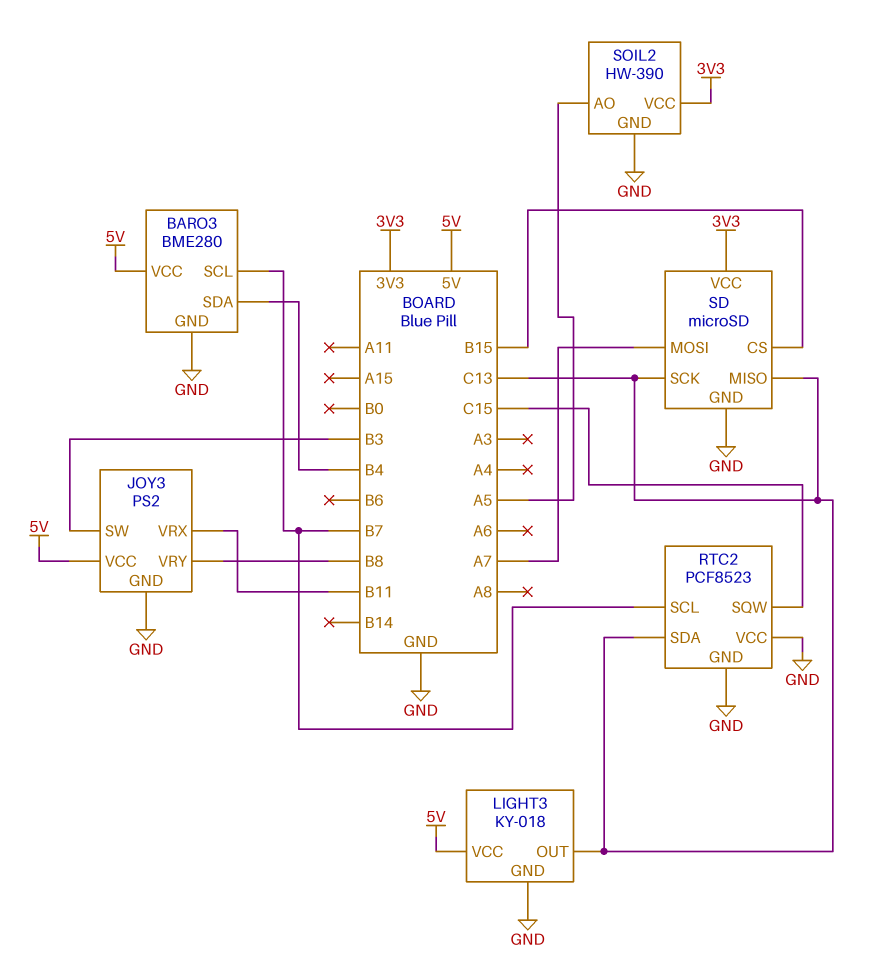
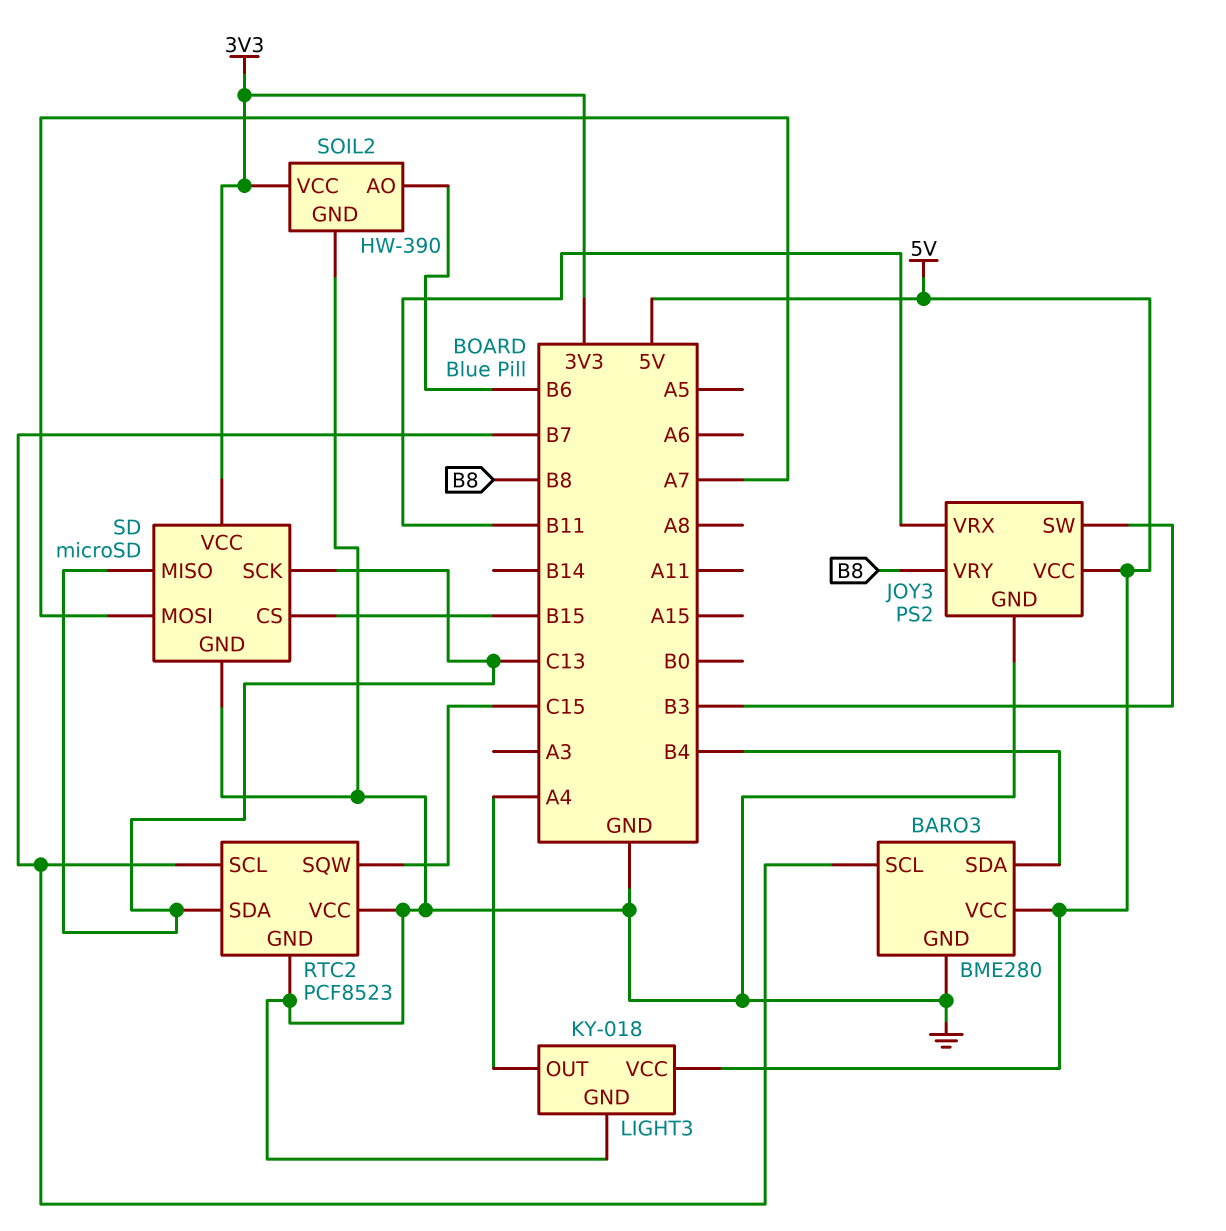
LIGHT3 pin OUT: C13 -> A4
SOIL2 pin AO: A5 -> B6

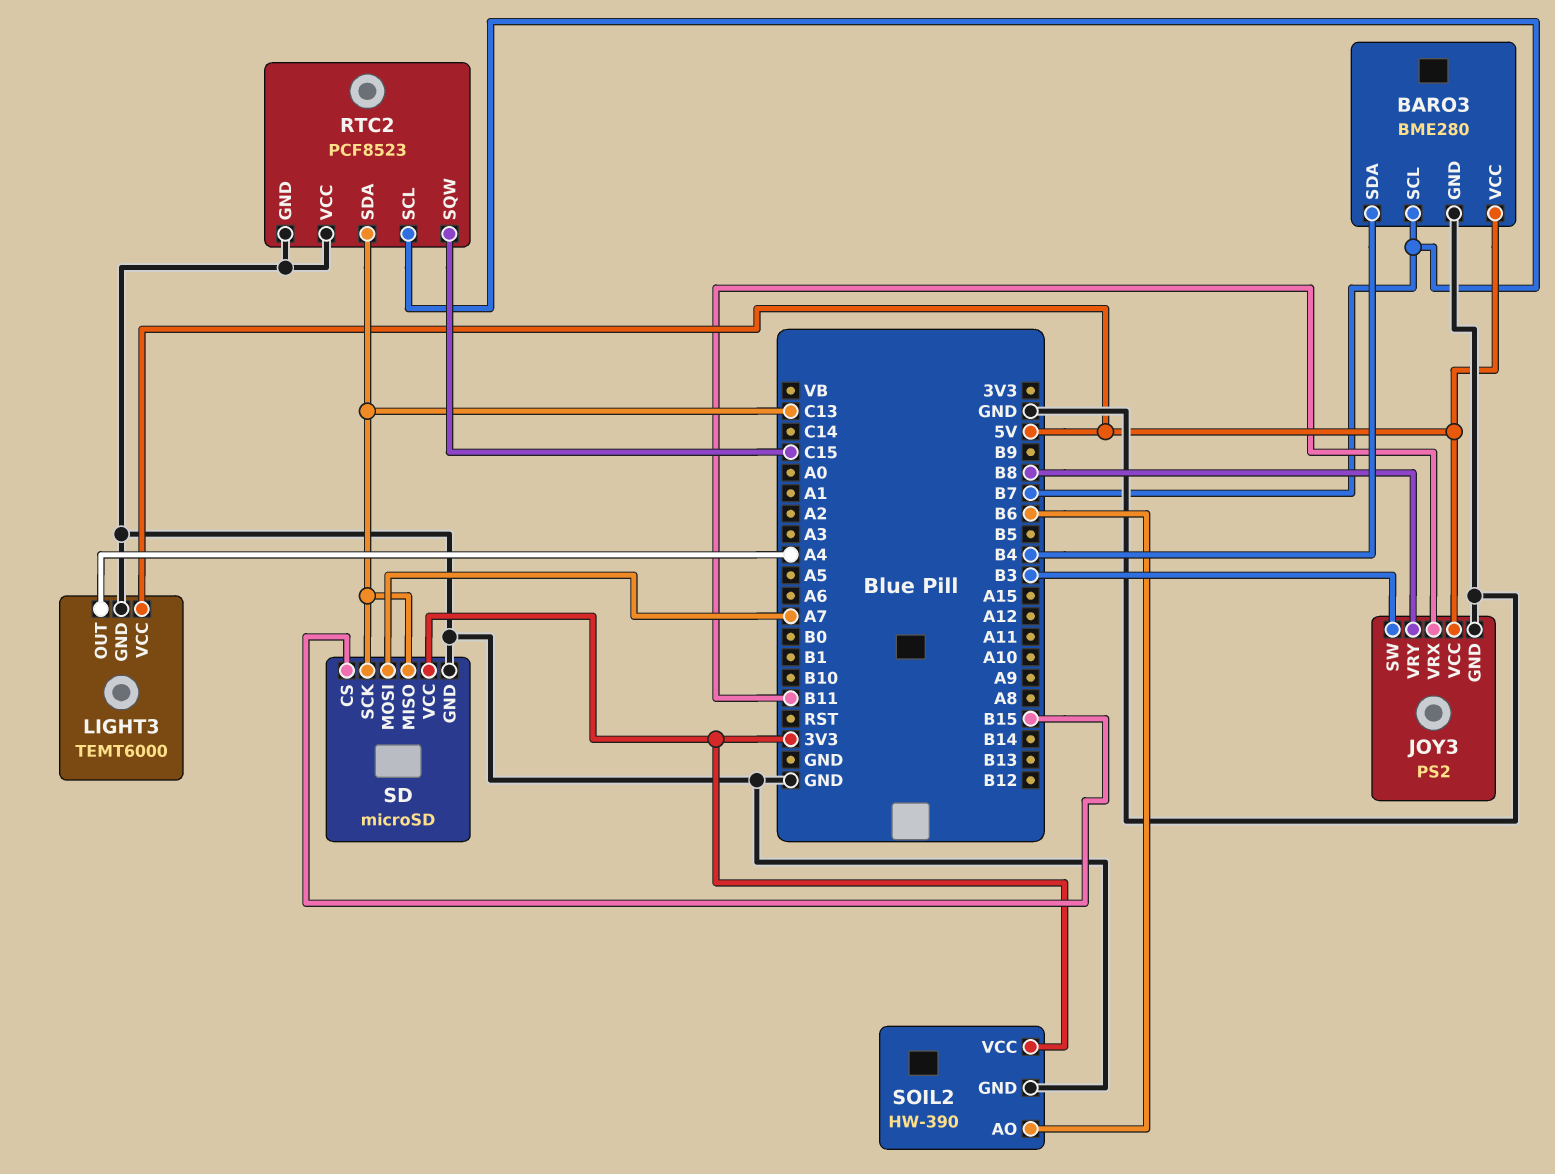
LIGHT3: KY-018 -> TEMT6000

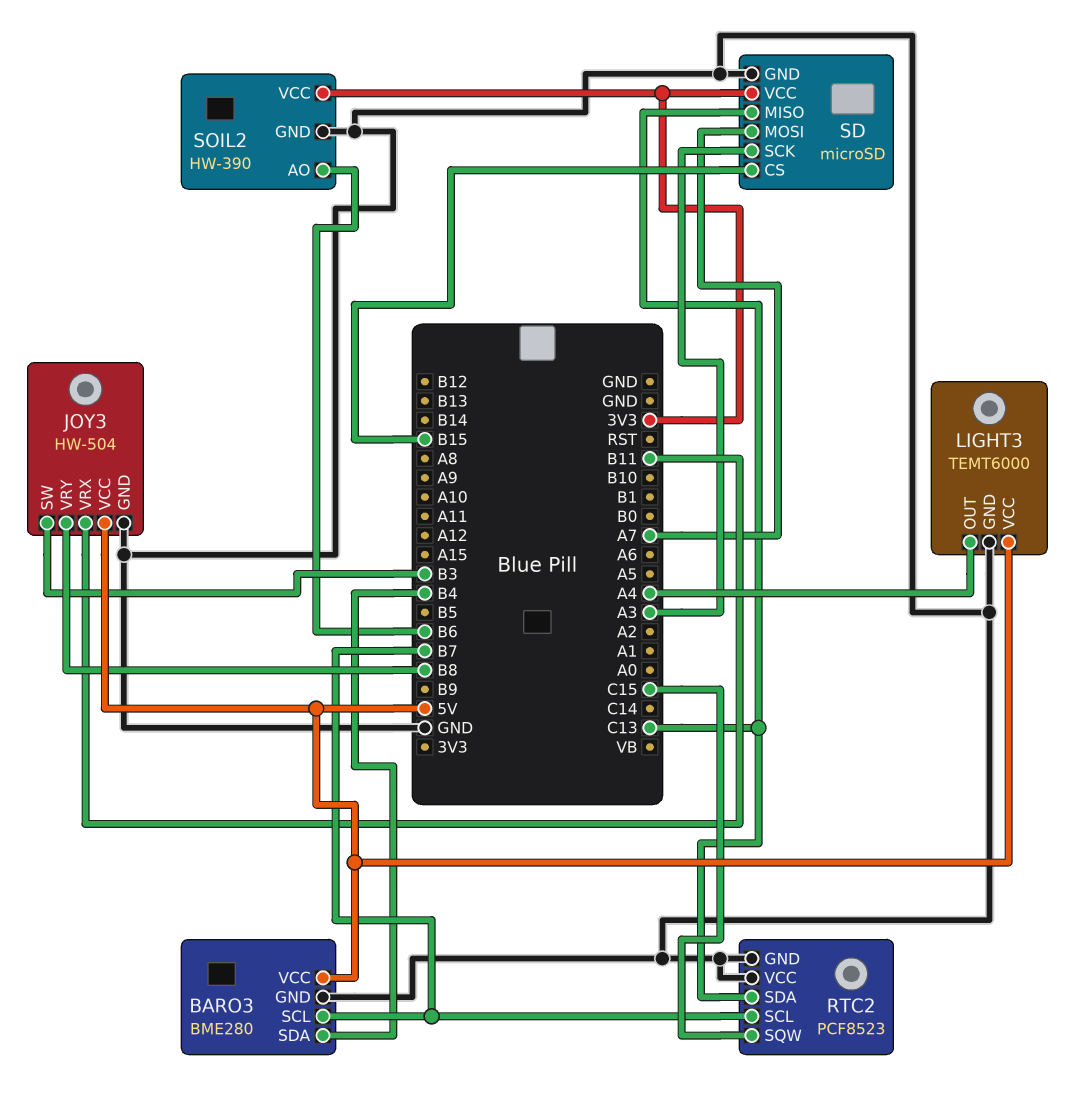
JOY3: PS2 -> HW-504
SD pin SCK: C13 -> A3

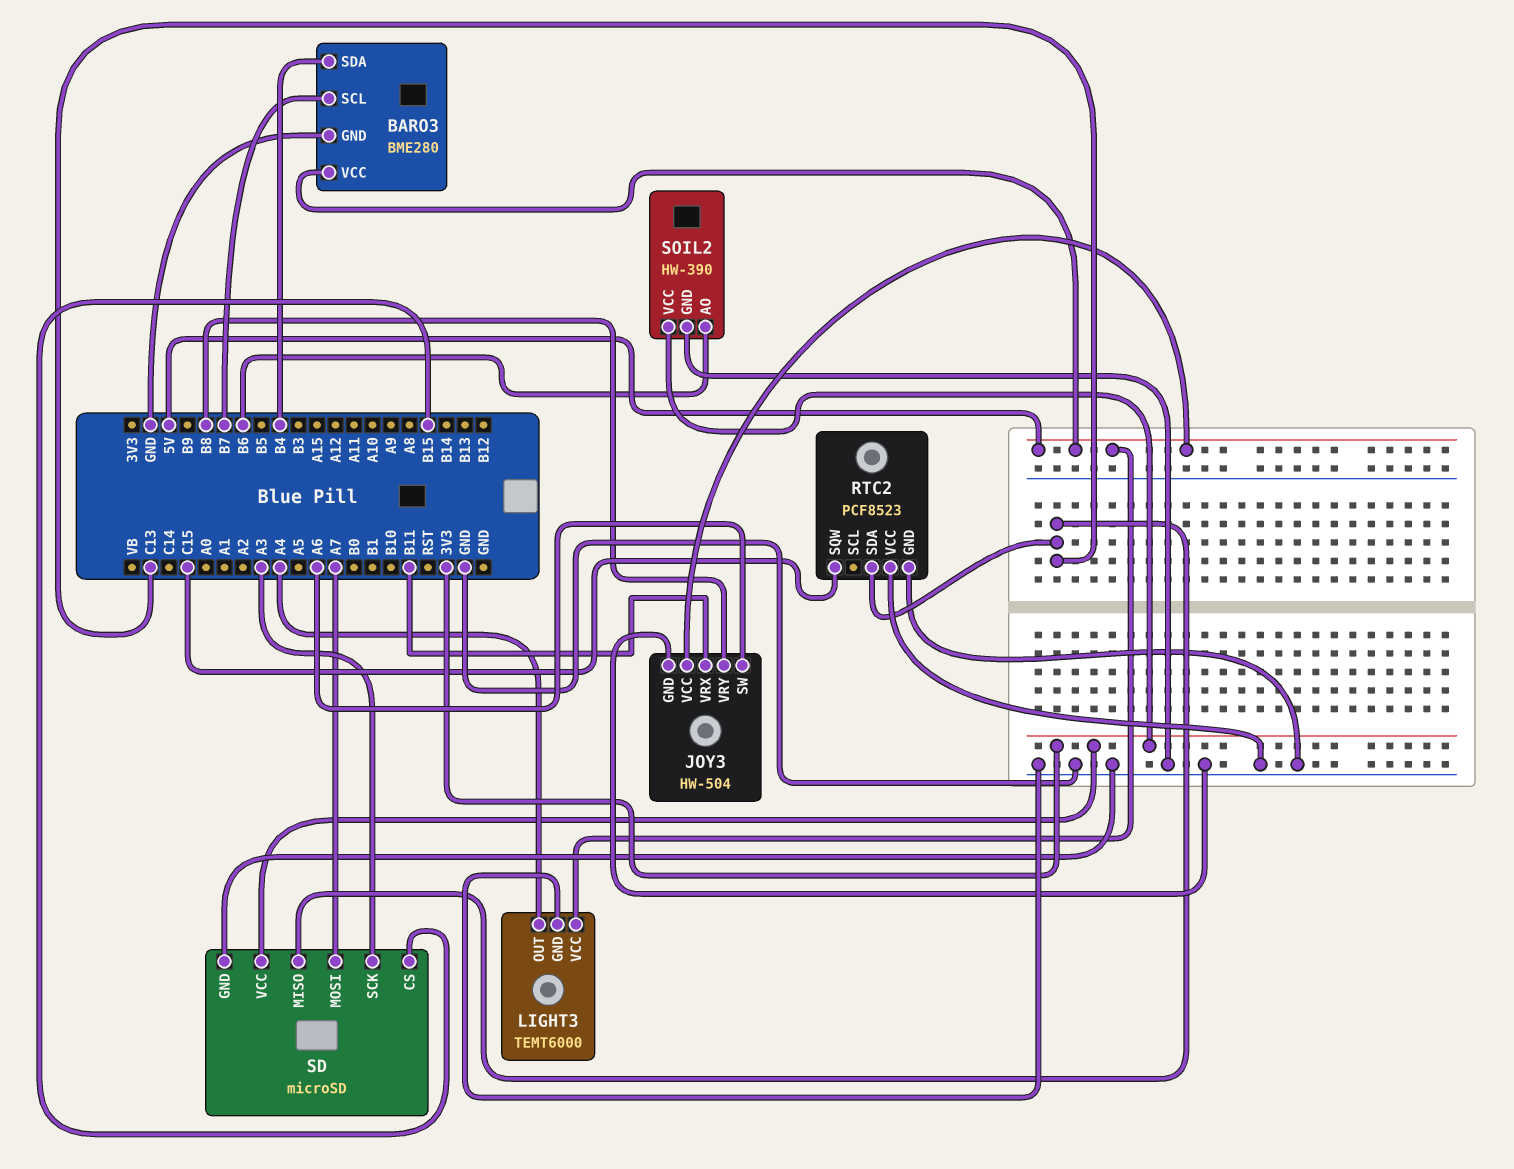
JOY3 pin SW: B3 -> A6
RTC2 pin SCL: B7 -> none

